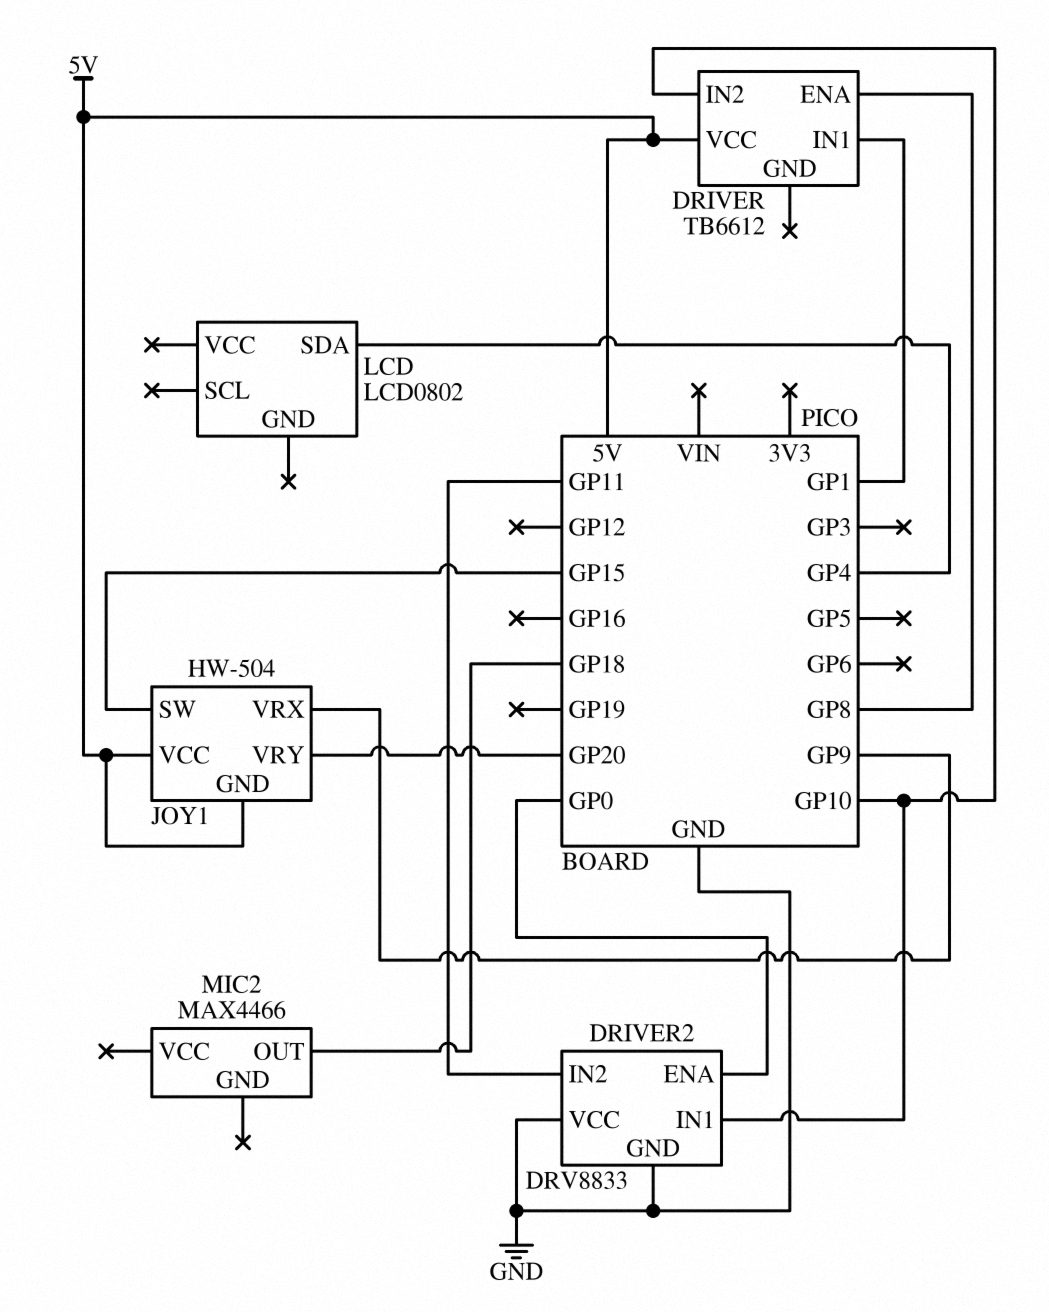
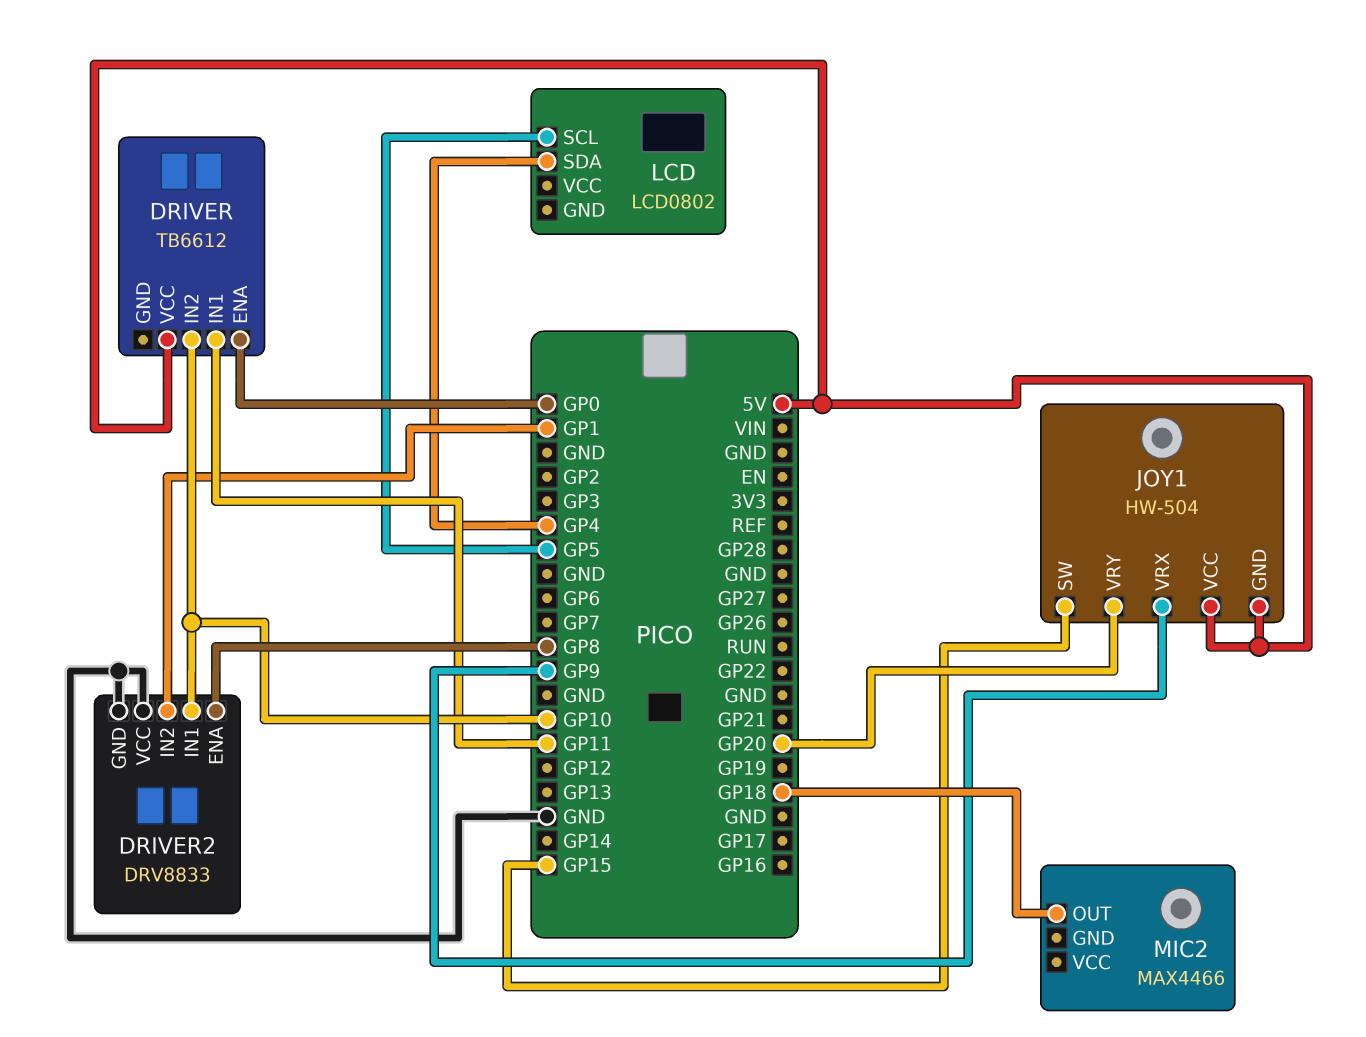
DRIVER pin ENA: GP8 -> GP0
DRIVER pin IN1: GP1 -> GP11
DRIVER2 pin ENA: GP0 -> GP8
DRIVER2 pin IN2: GP11 -> GP1
LCD pin SCL: none -> GP5

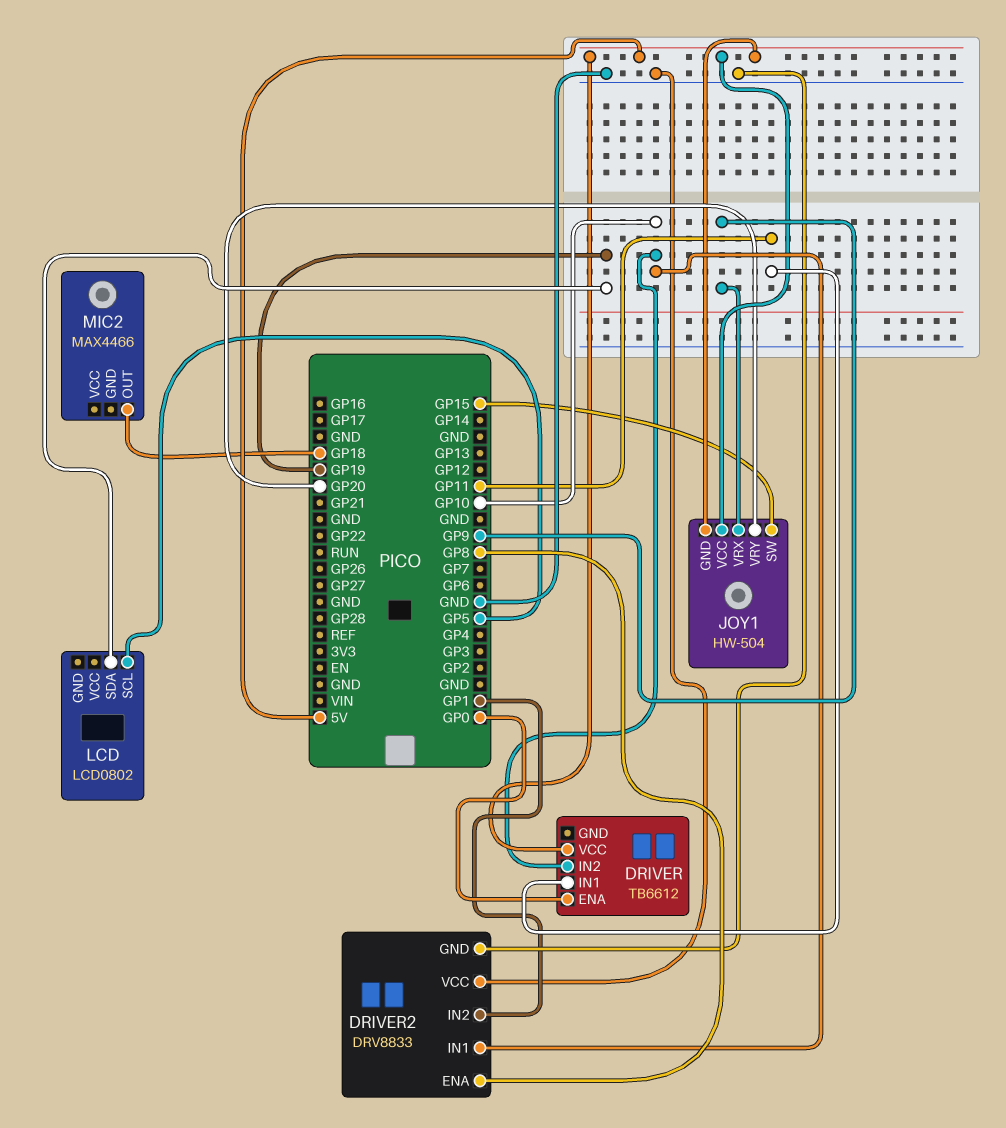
LCD pin SDA: GP4 -> GP19

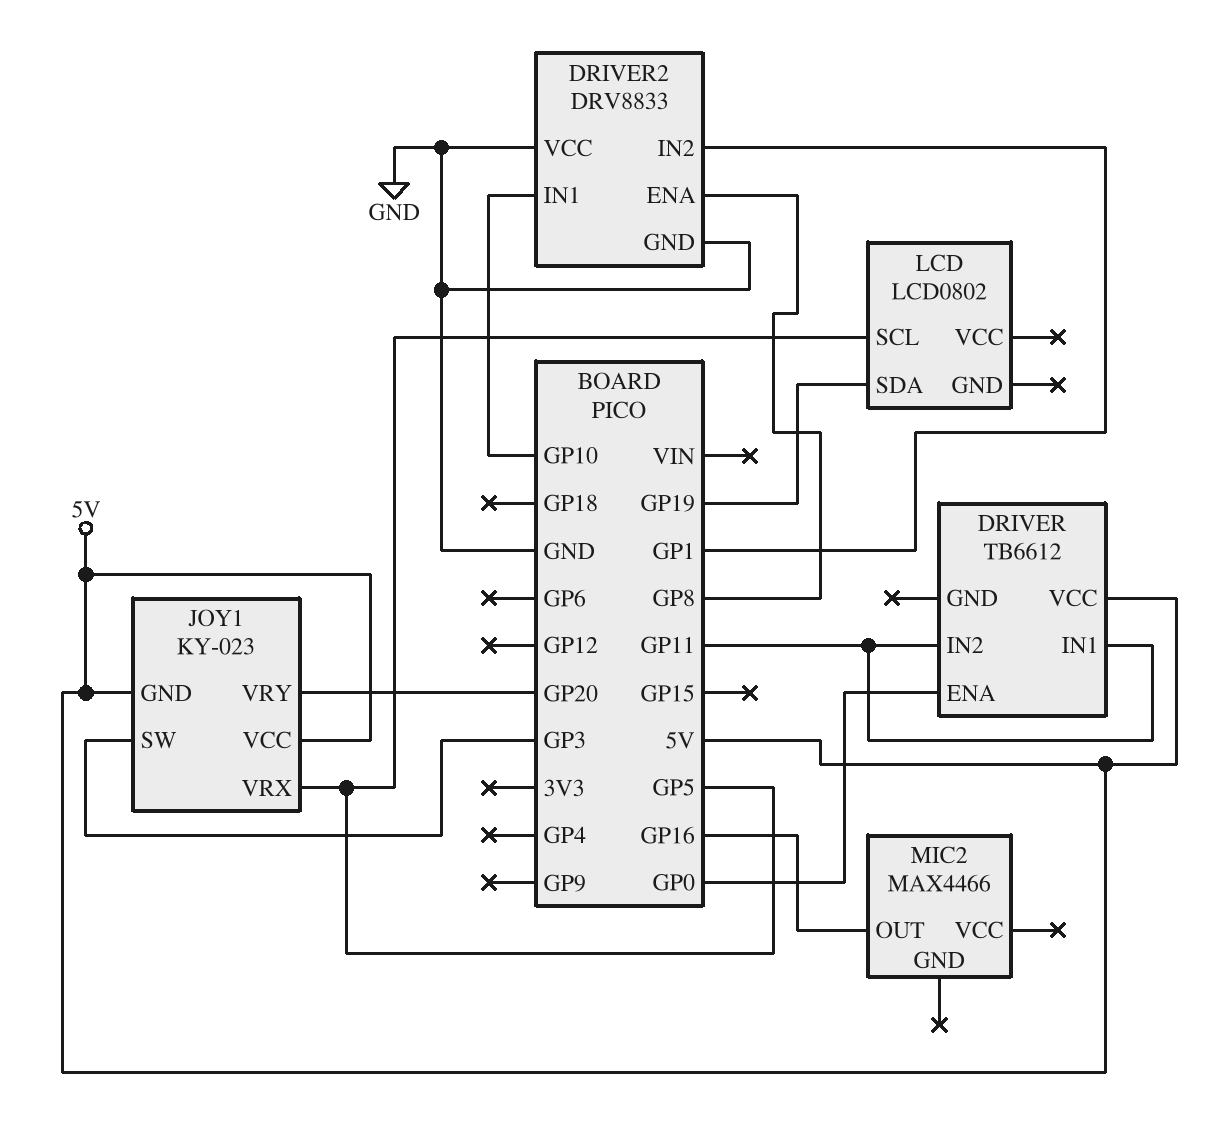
DRIVER pin IN2: GP10 -> GP11
JOY1: HW-504 -> KY-023
JOY1 pin SW: GP15 -> GP3
JOY1 pin VRX: GP9 -> GP5
MIC2 pin OUT: GP18 -> GP16

